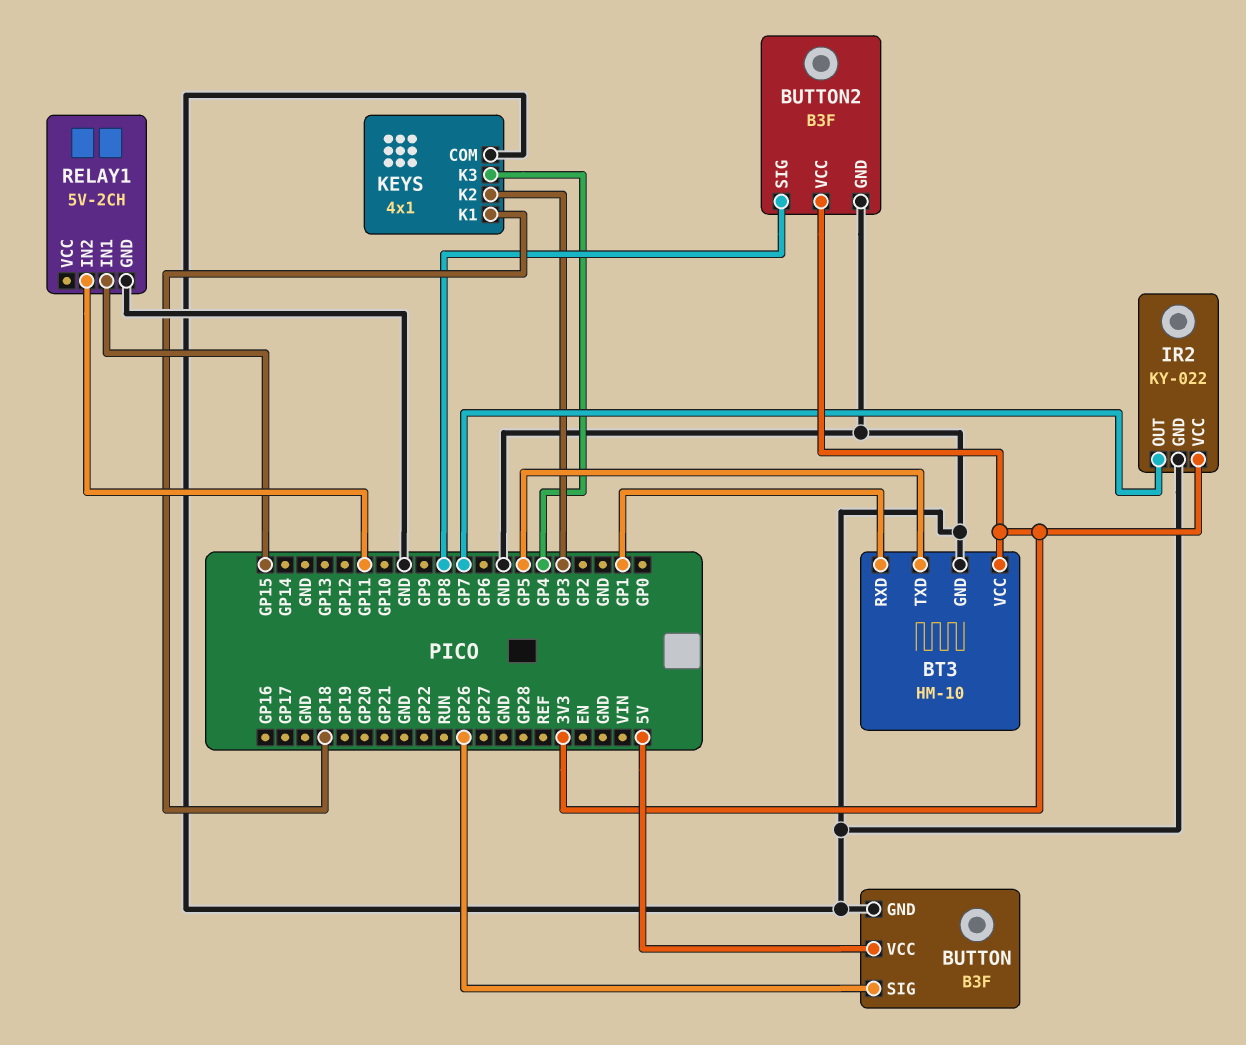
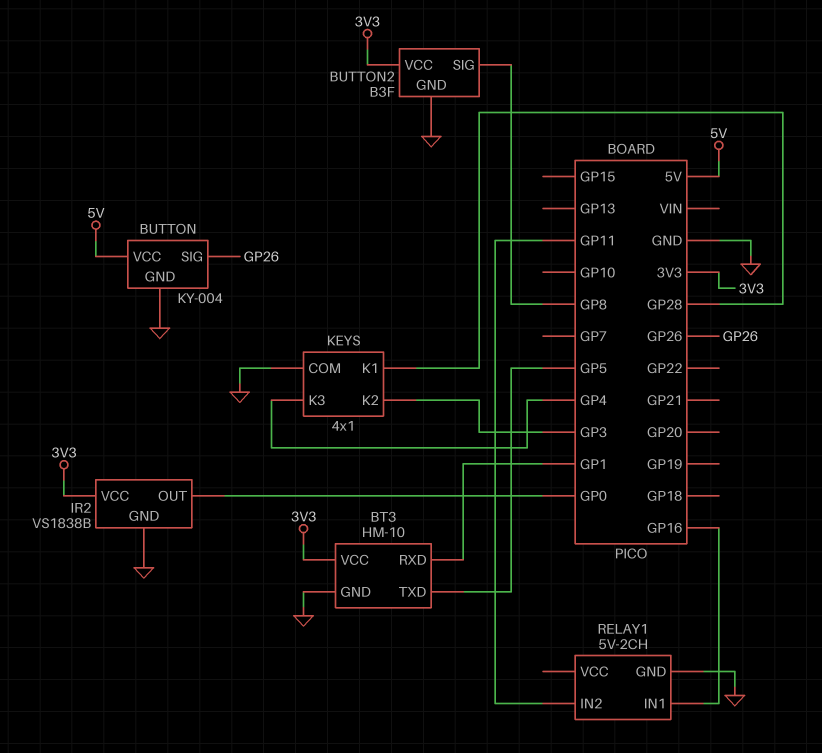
BUTTON: B3F -> KY-004
IR2: KY-022 -> VS1838B
IR2 pin OUT: GP7 -> GP0
KEYS pin K1: GP18 -> GP28
RELAY1 pin IN1: GP15 -> GP16

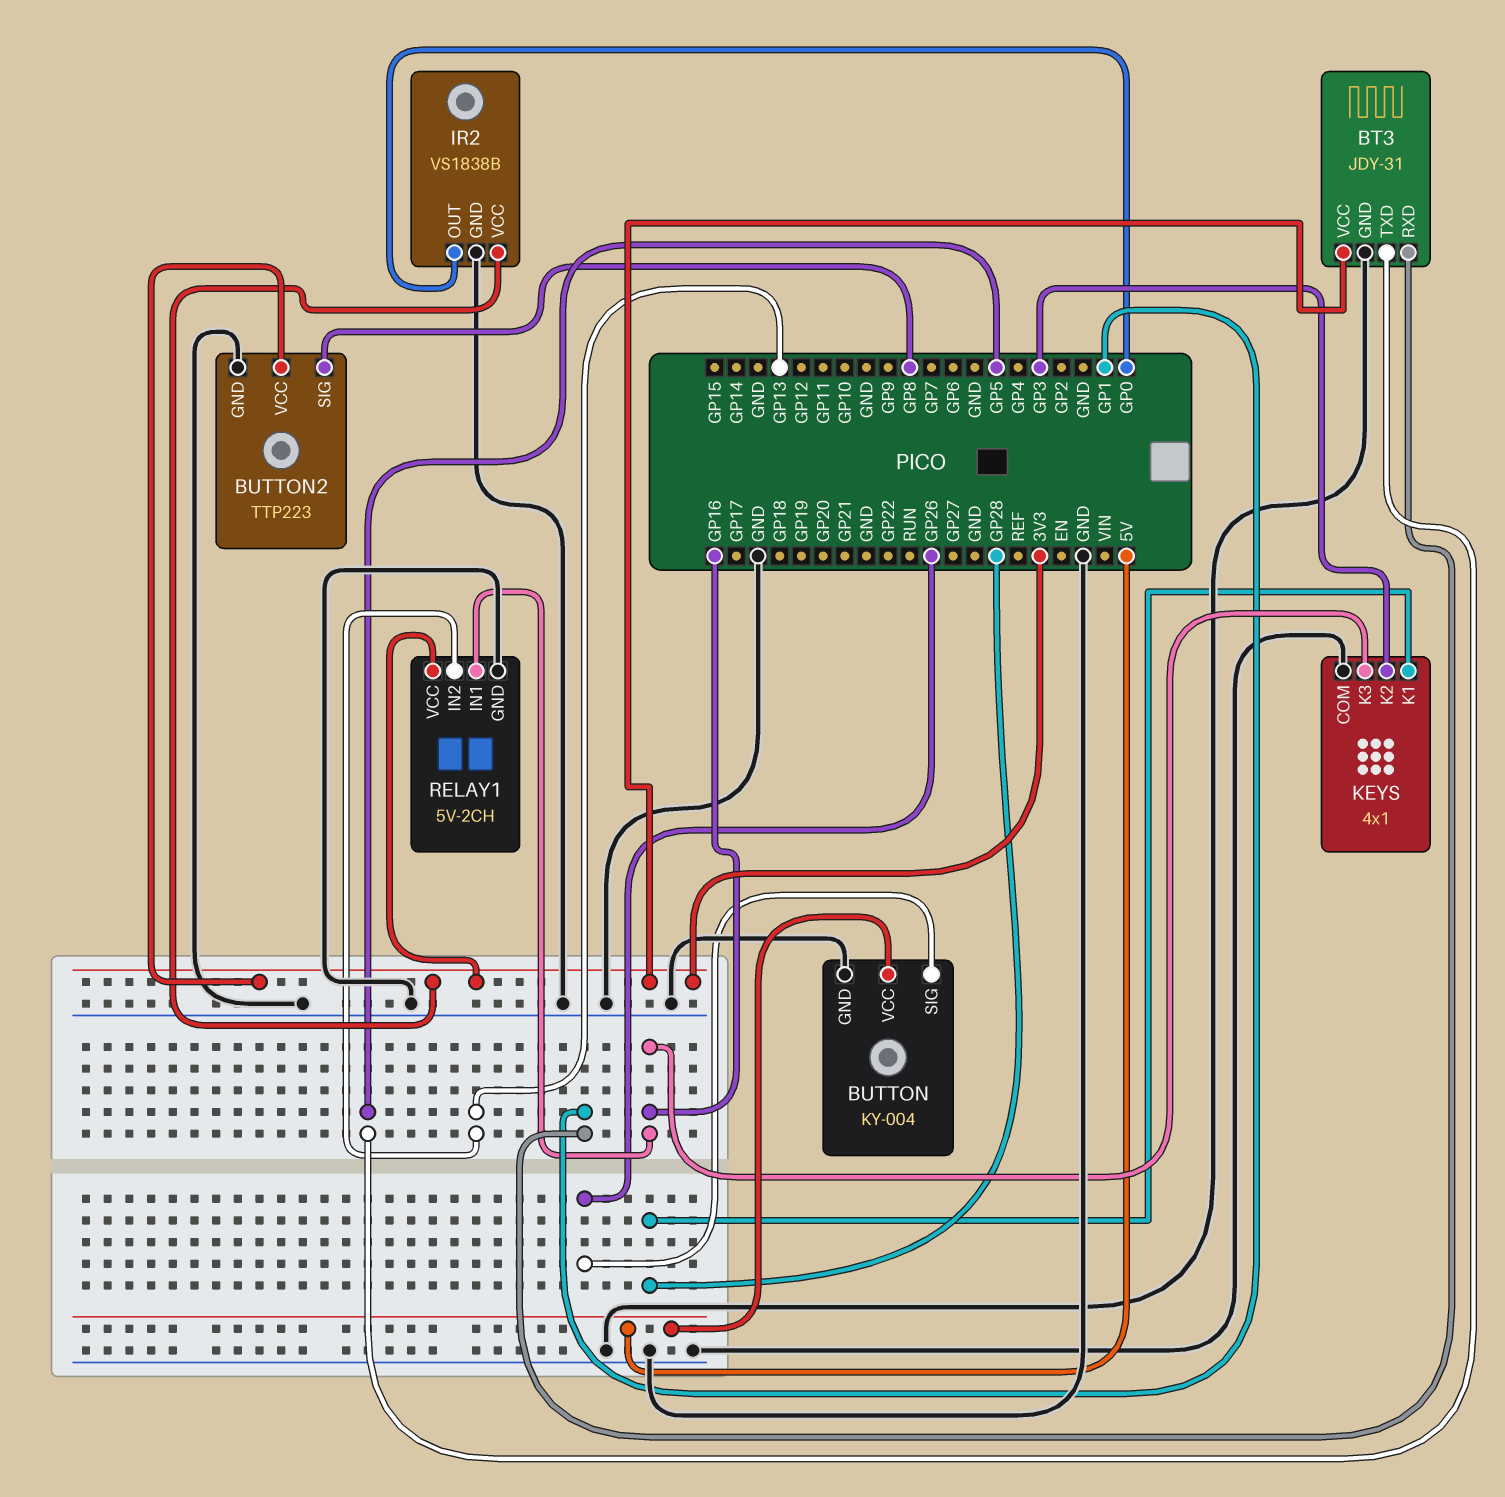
BT3: HM-10 -> JDY-31
BUTTON2: B3F -> TTP223
KEYS pin K3: GP4 -> GP16
RELAY1 pin IN2: GP11 -> GP13
RELAY1 pin VCC: none -> 3V3

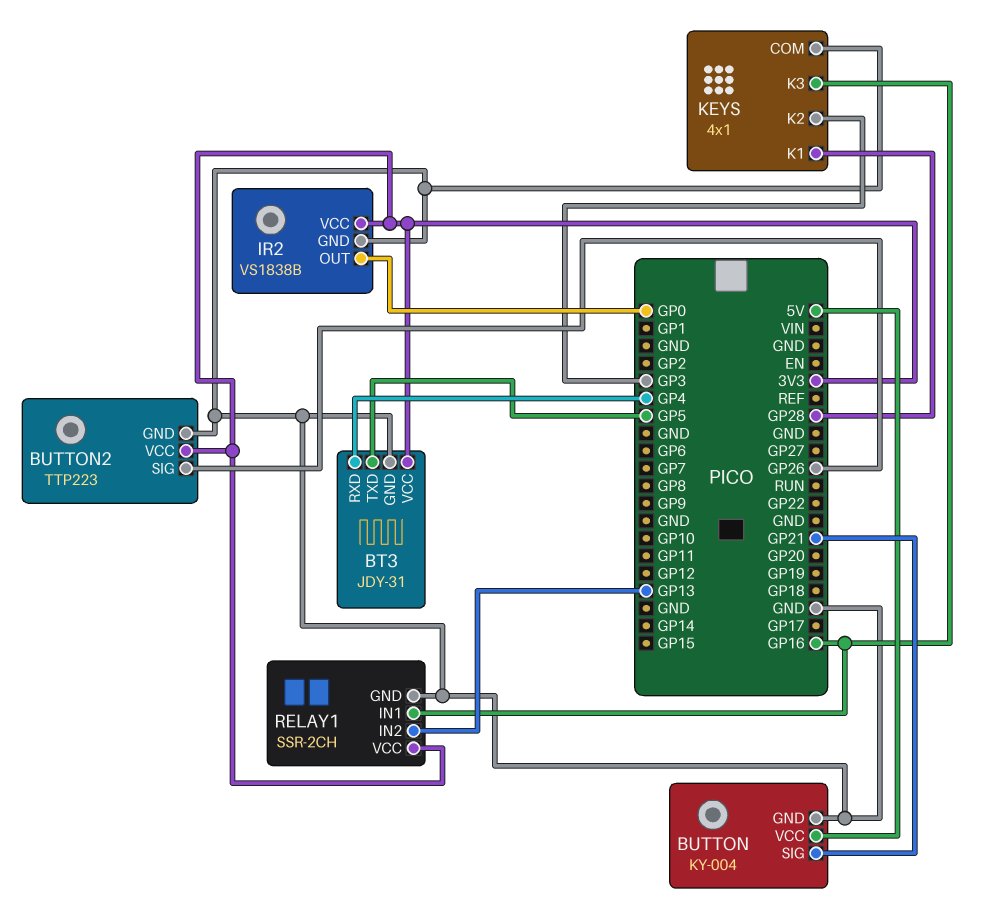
BT3 pin RXD: GP1 -> GP4
BUTTON pin SIG: GP26 -> GP21
BUTTON2 pin SIG: GP8 -> GP26
RELAY1: 5V-2CH -> SSR-2CH

